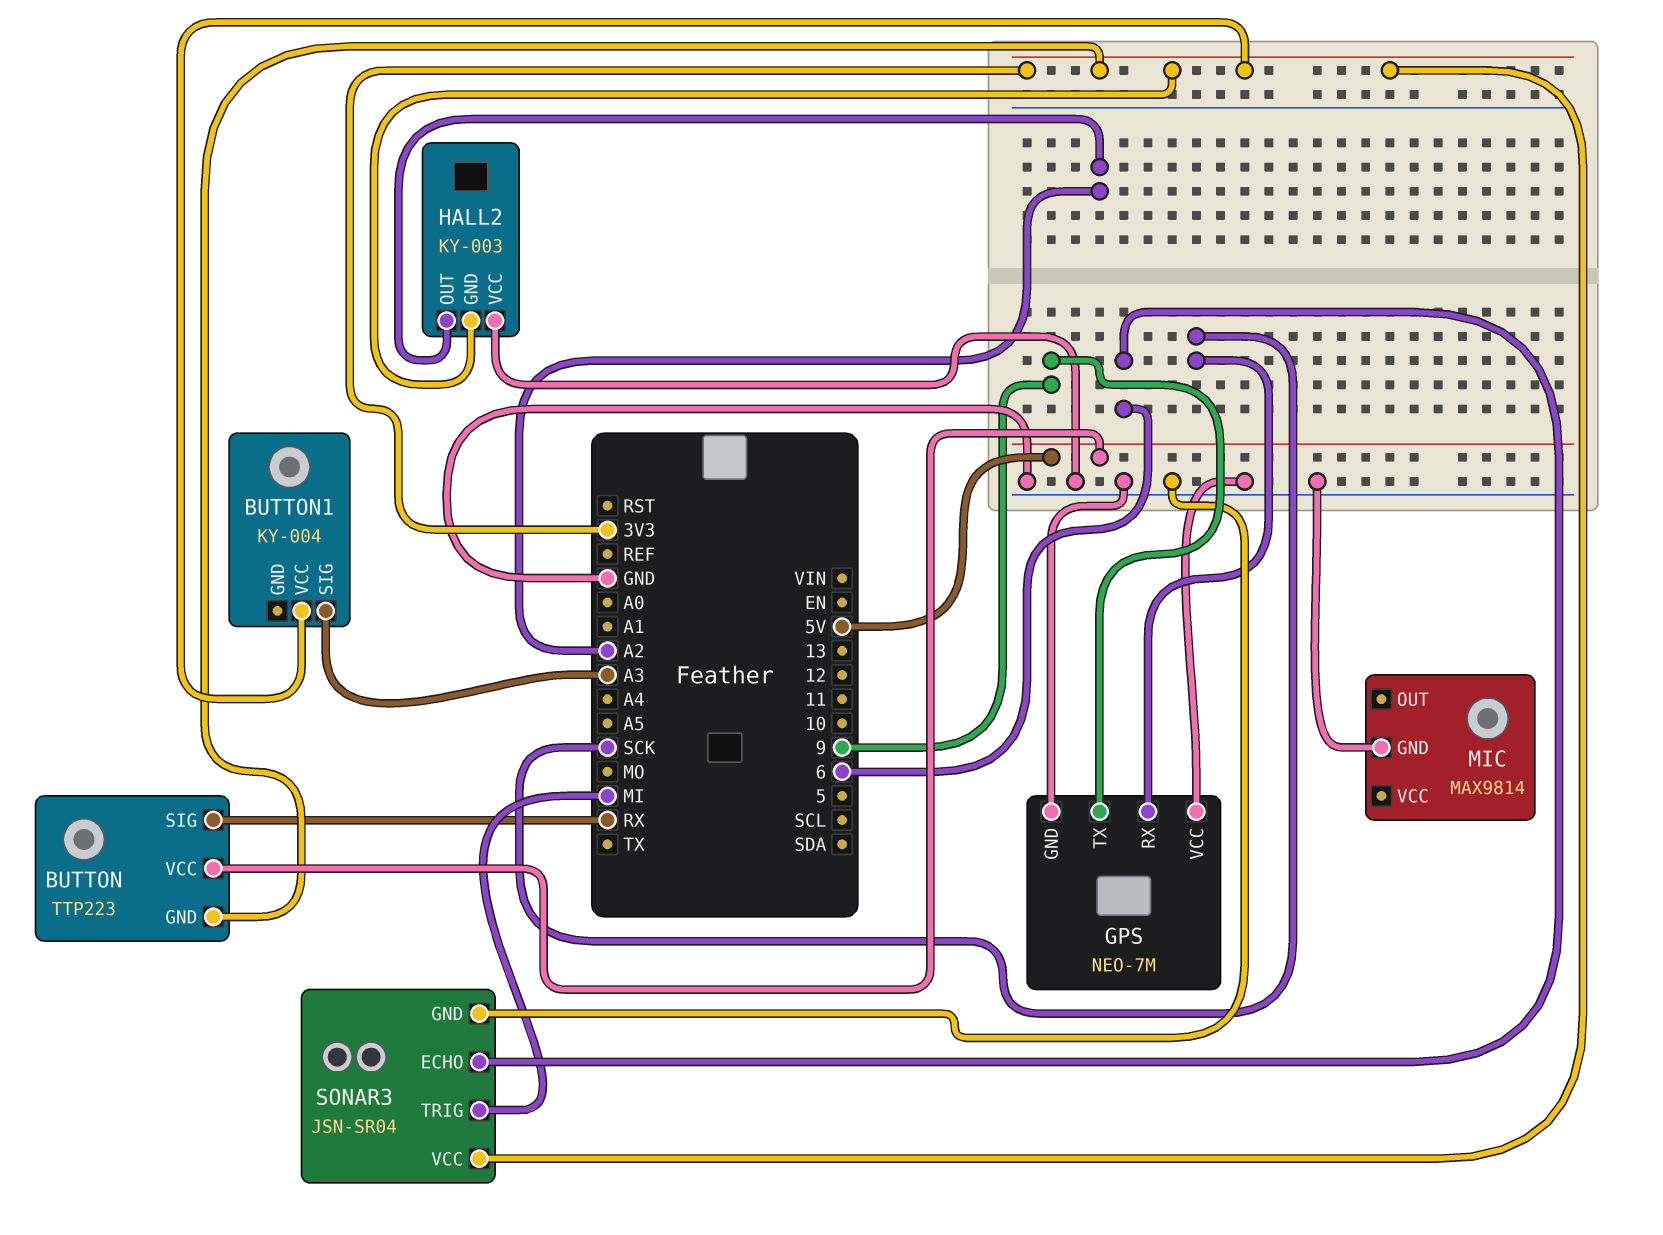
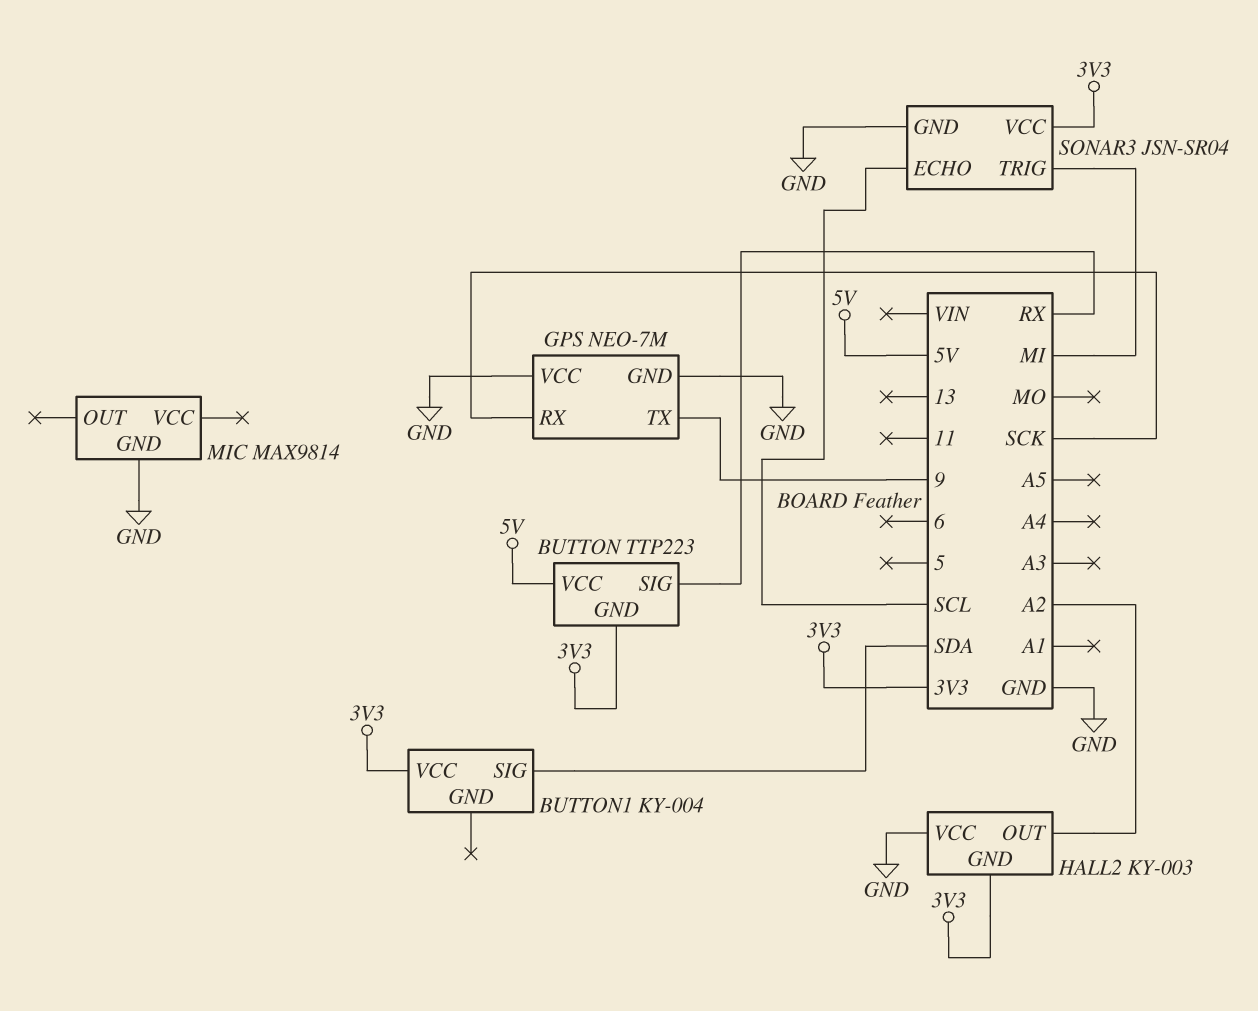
BUTTON1 pin SIG: A3 -> SDA
SONAR3 pin ECHO: 6 -> SCL

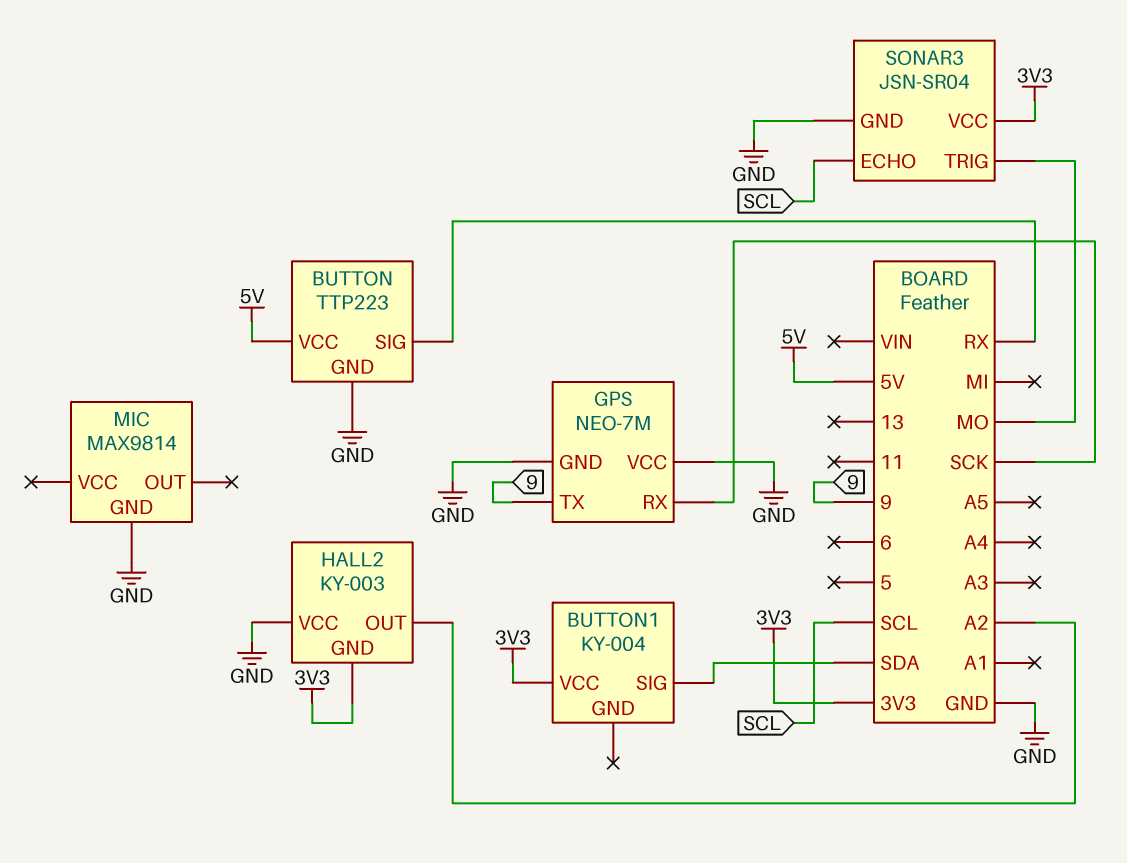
BUTTON pin GND: 3V3 -> GND
SONAR3 pin TRIG: MI -> MO

